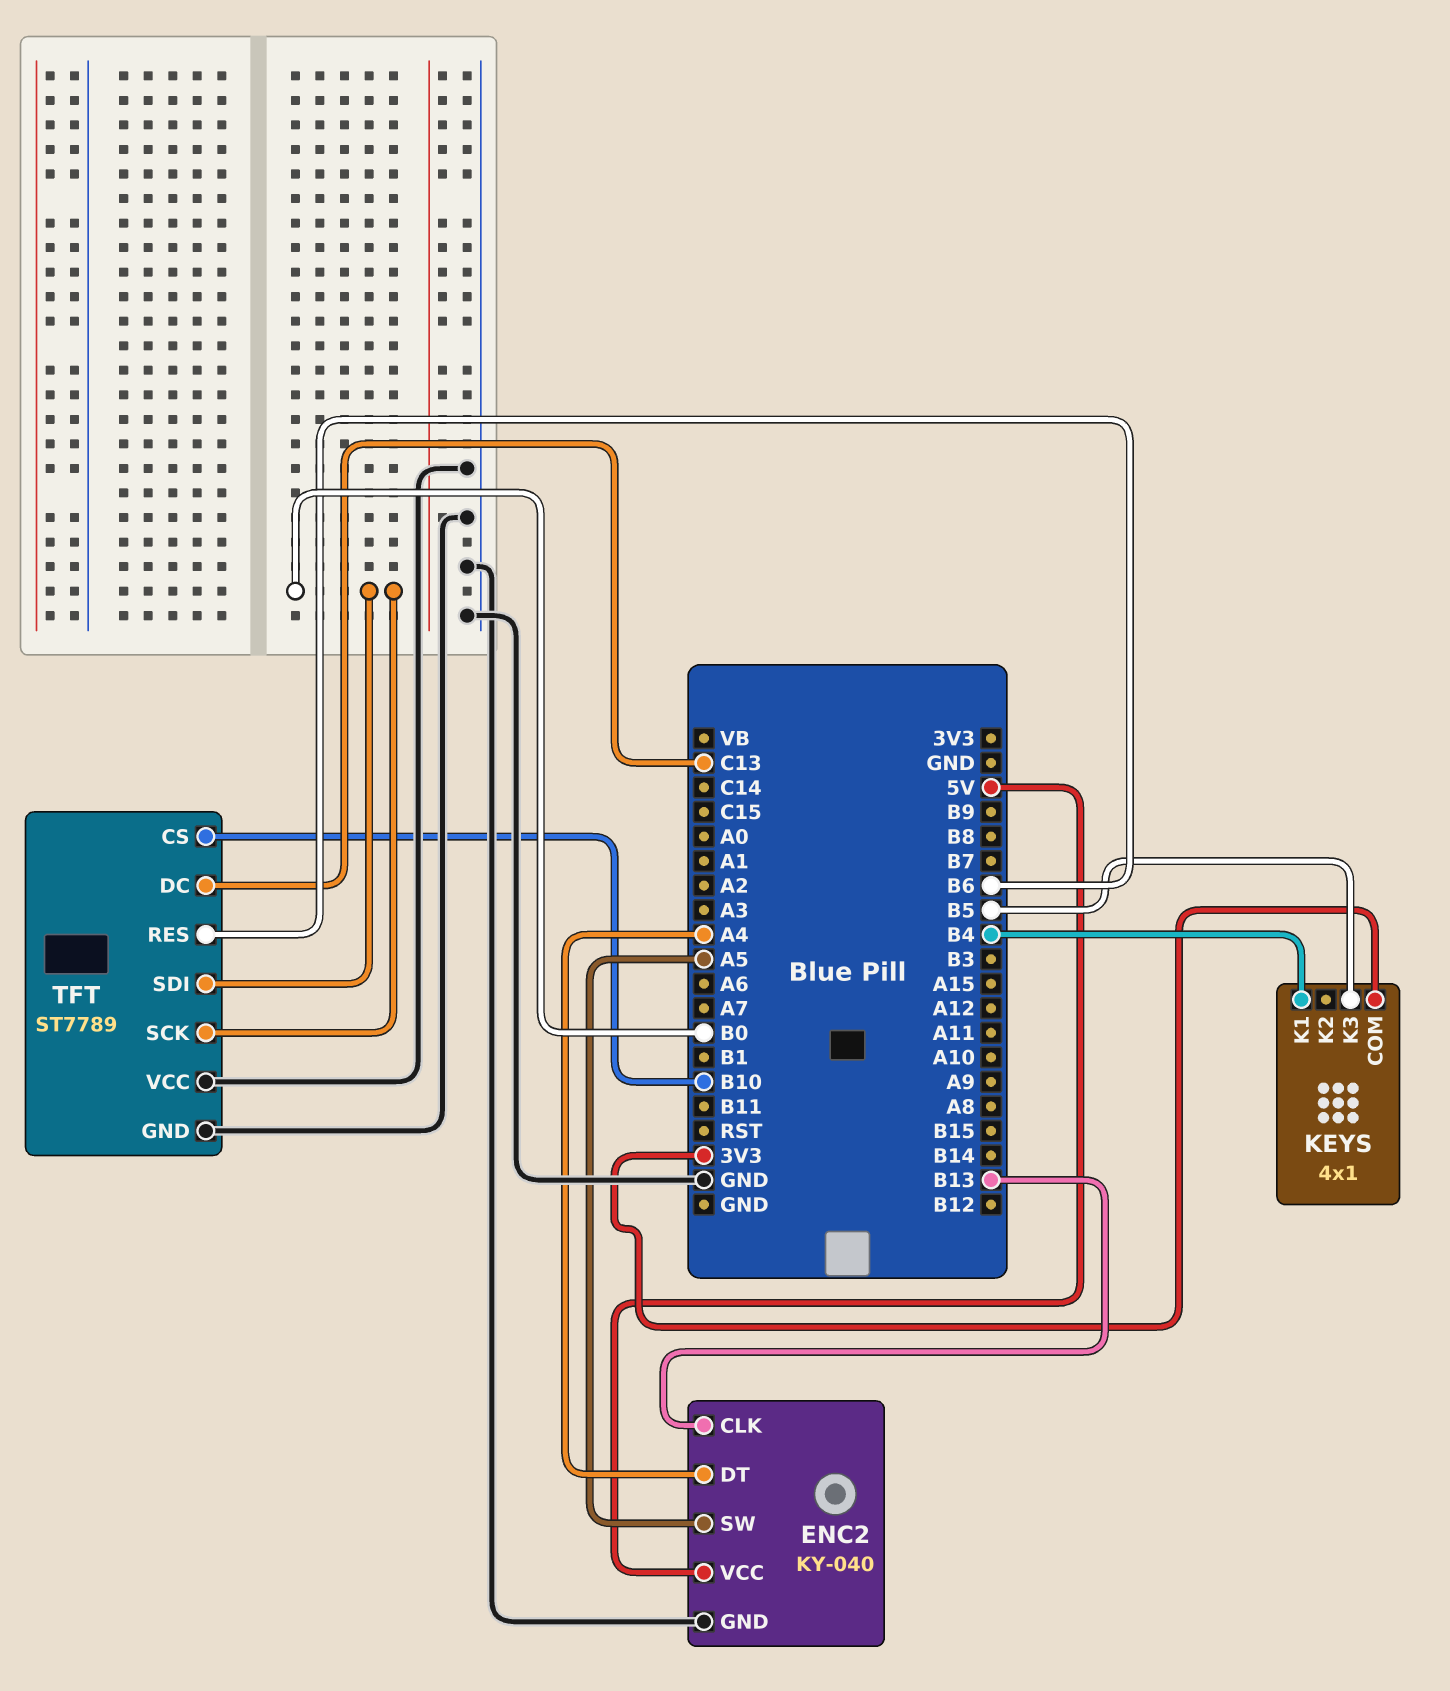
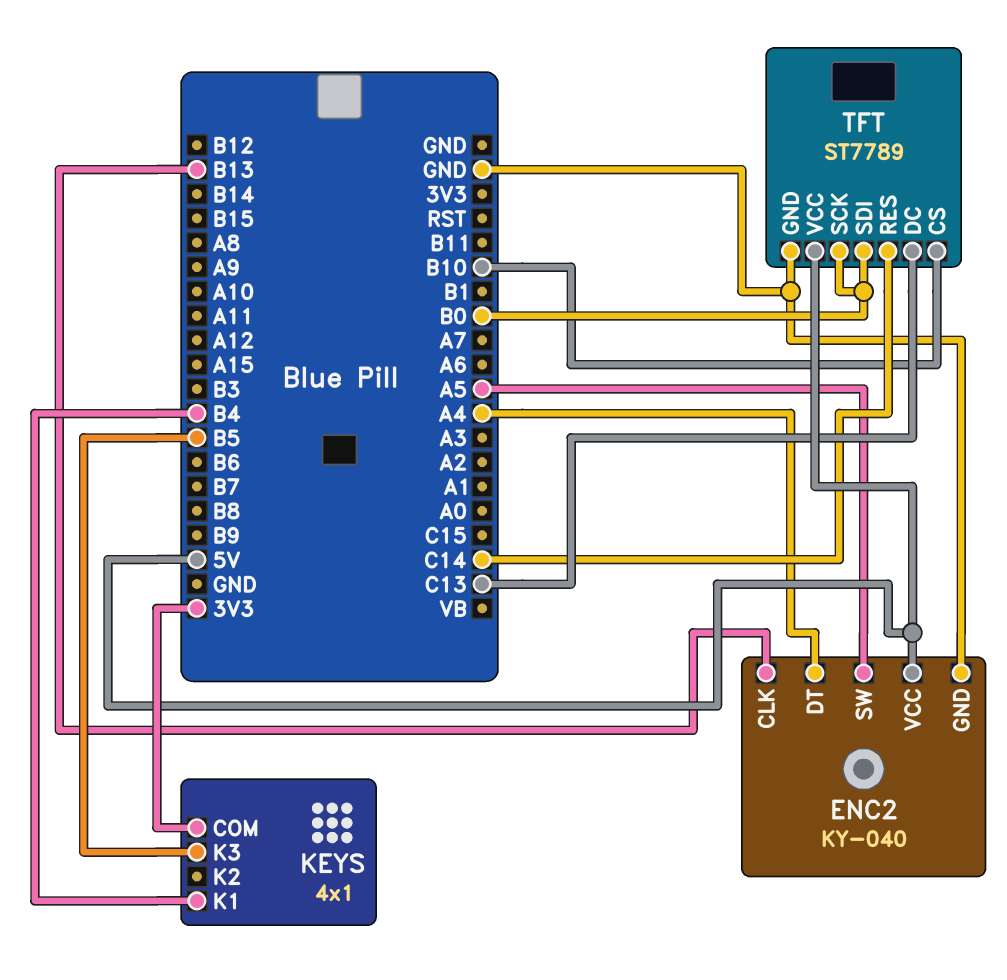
TFT pin RES: B6 -> C14
TFT pin VCC: GND -> 5V

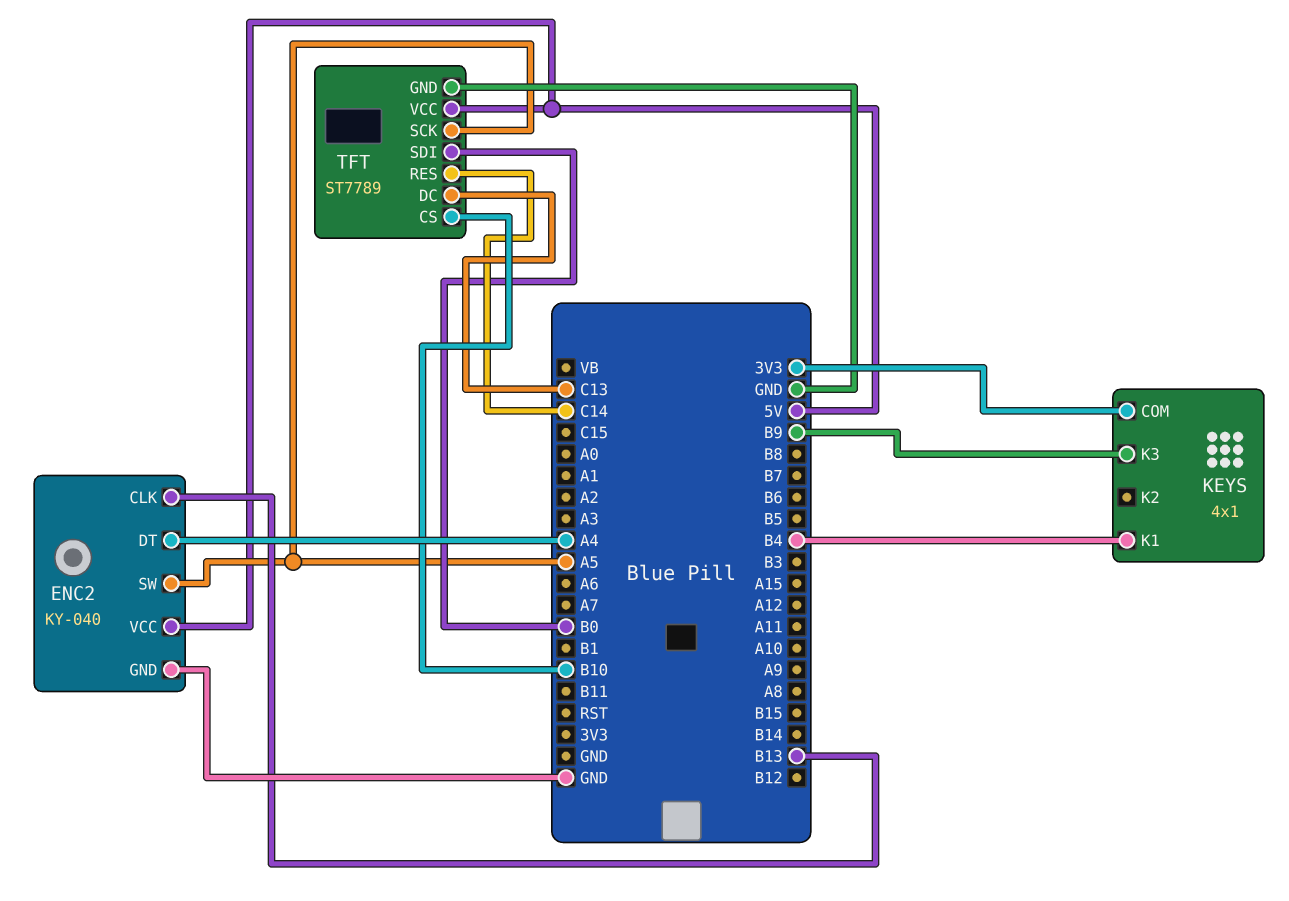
KEYS pin K3: B5 -> B9
TFT pin SCK: B0 -> A5

